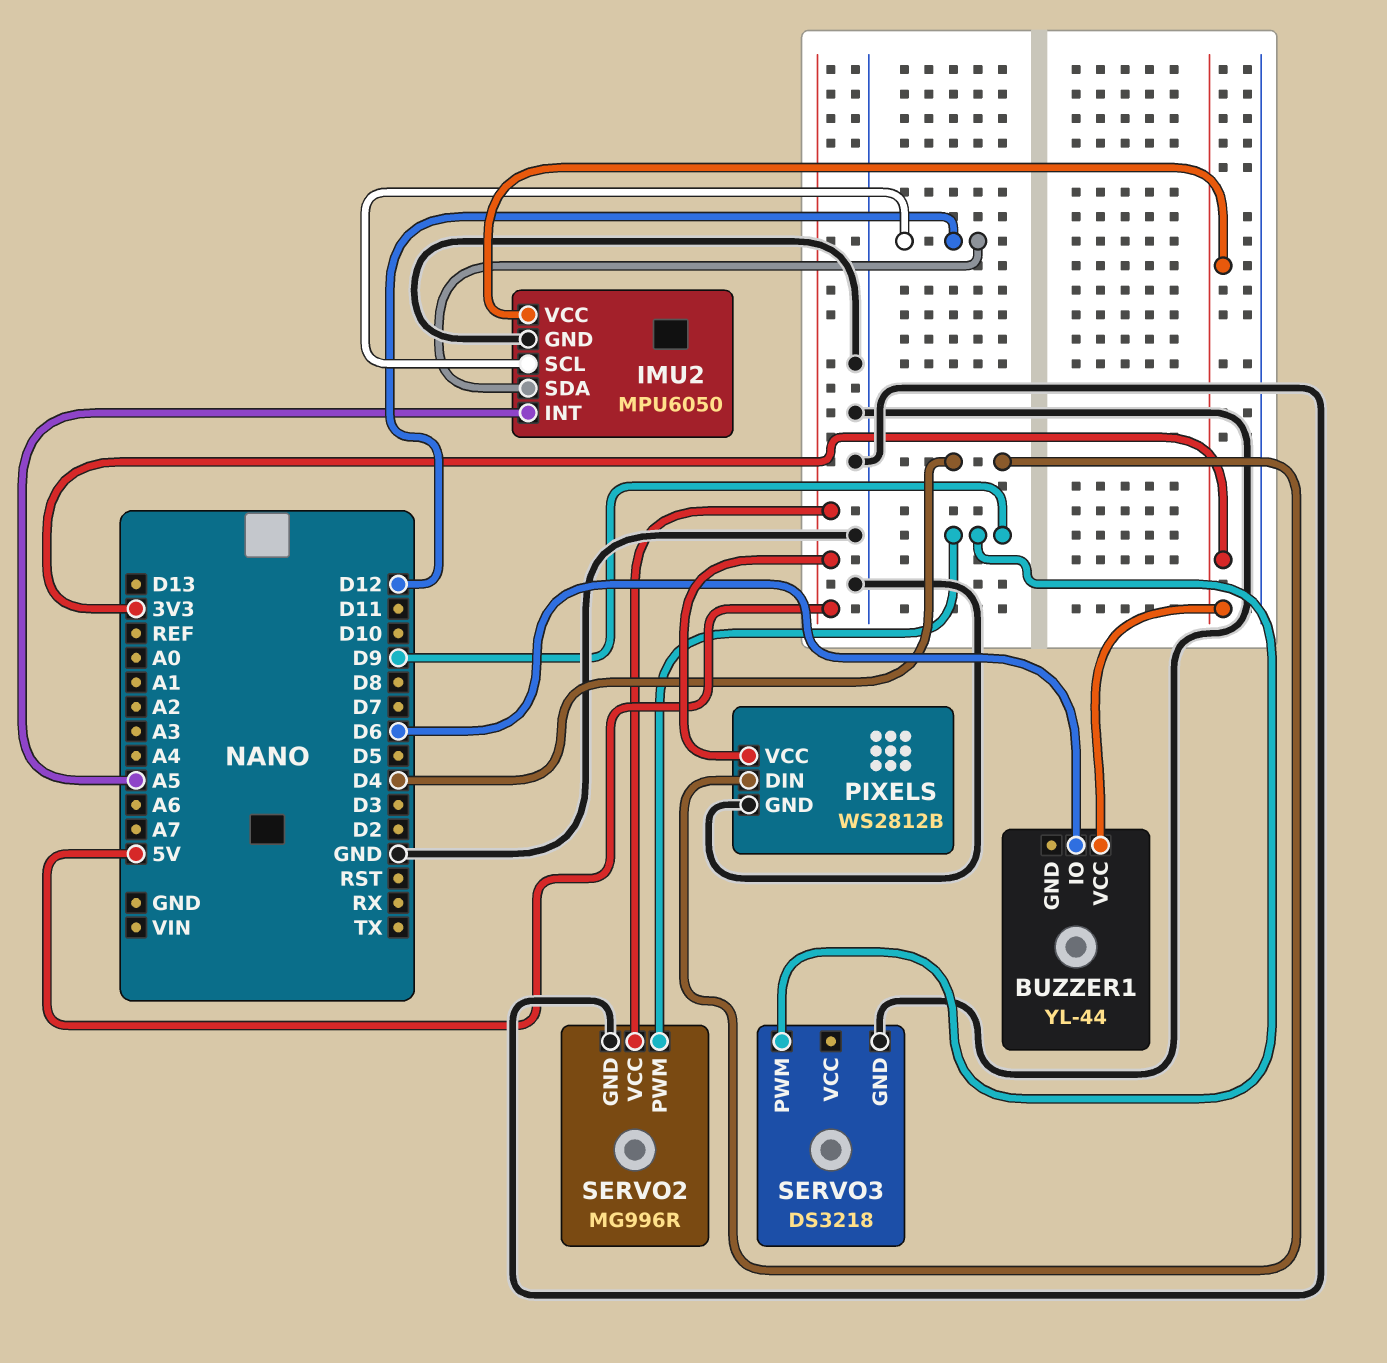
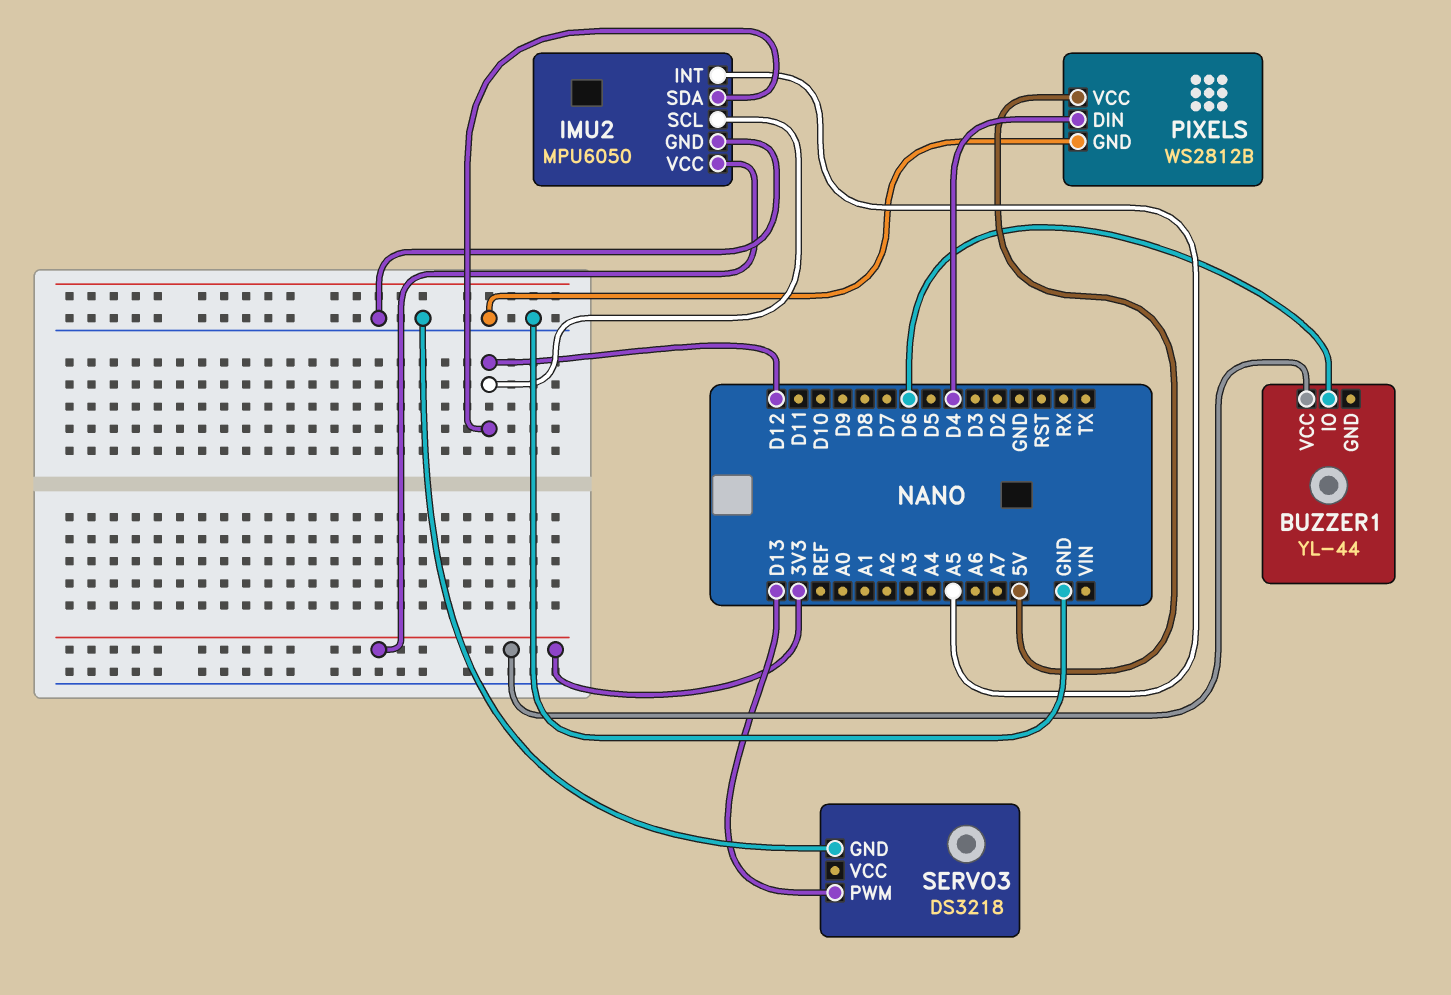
SERVO2: MG996R -> none
SERVO2 pin GND: GND -> none
SERVO2 pin PWM: D9 -> none
SERVO2 pin VCC: 5V -> none
SERVO3 pin PWM: D9 -> D13

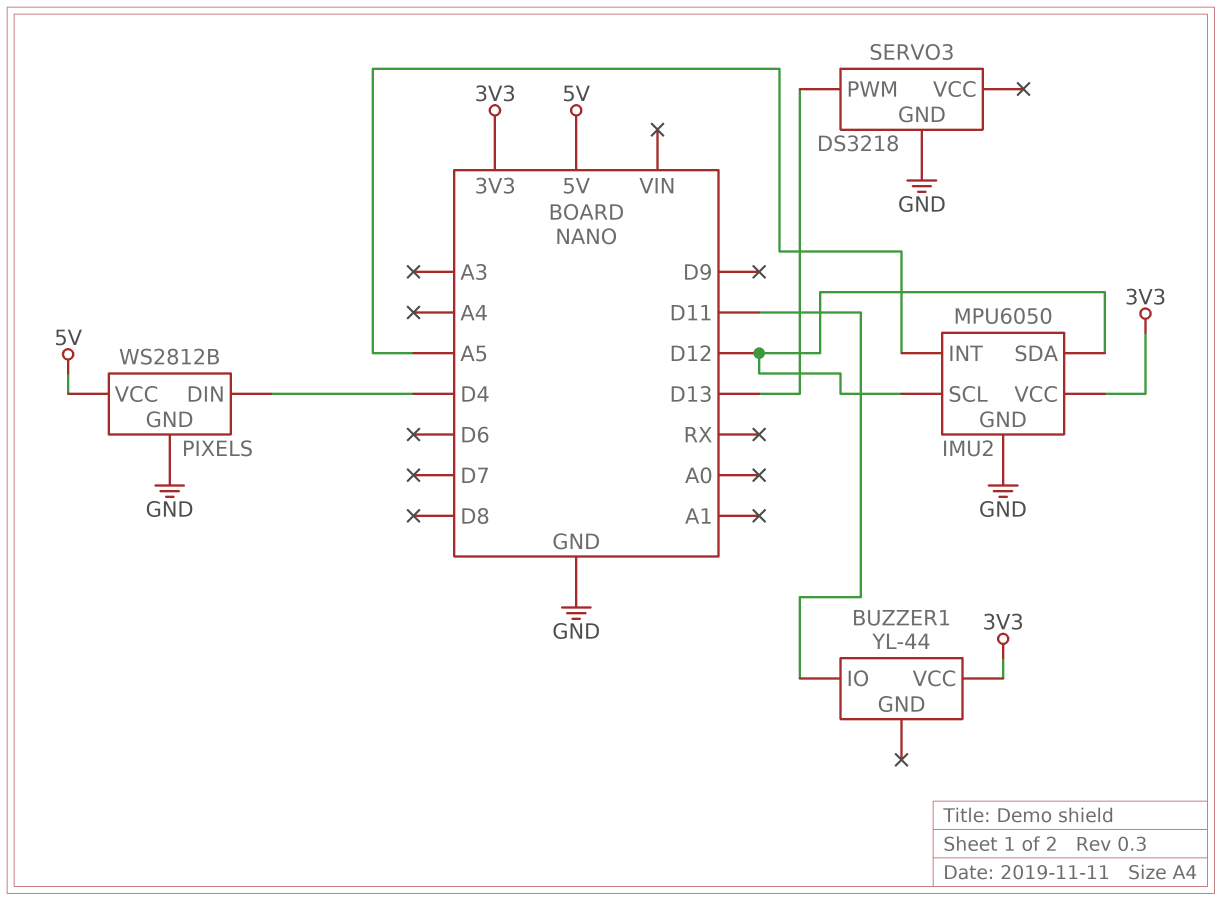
BUZZER1 pin IO: D6 -> D11

